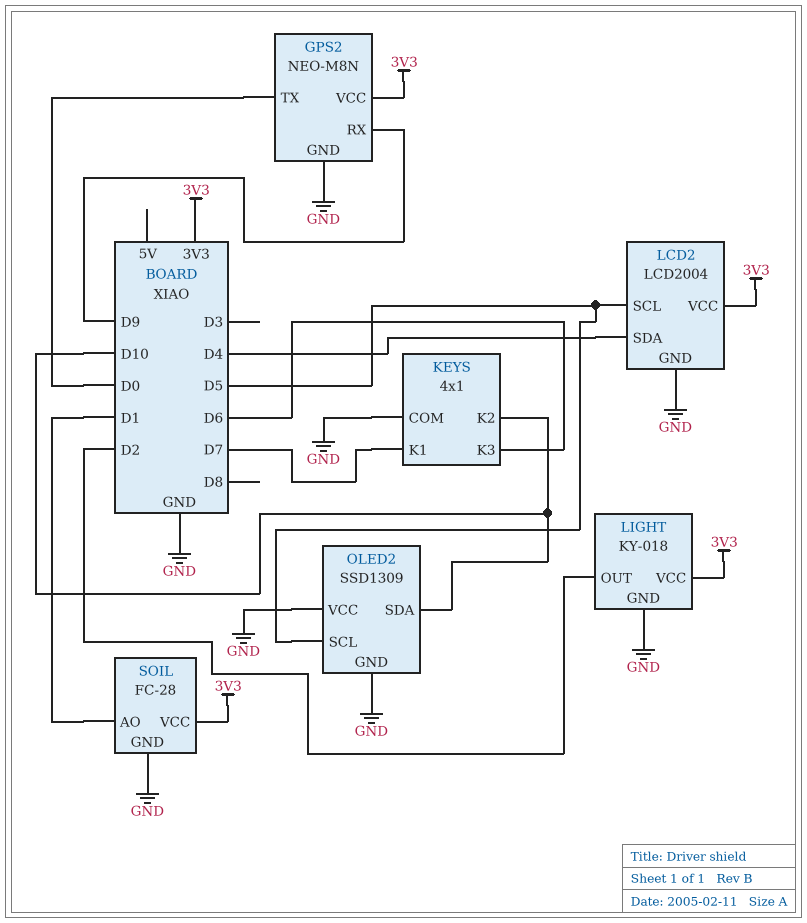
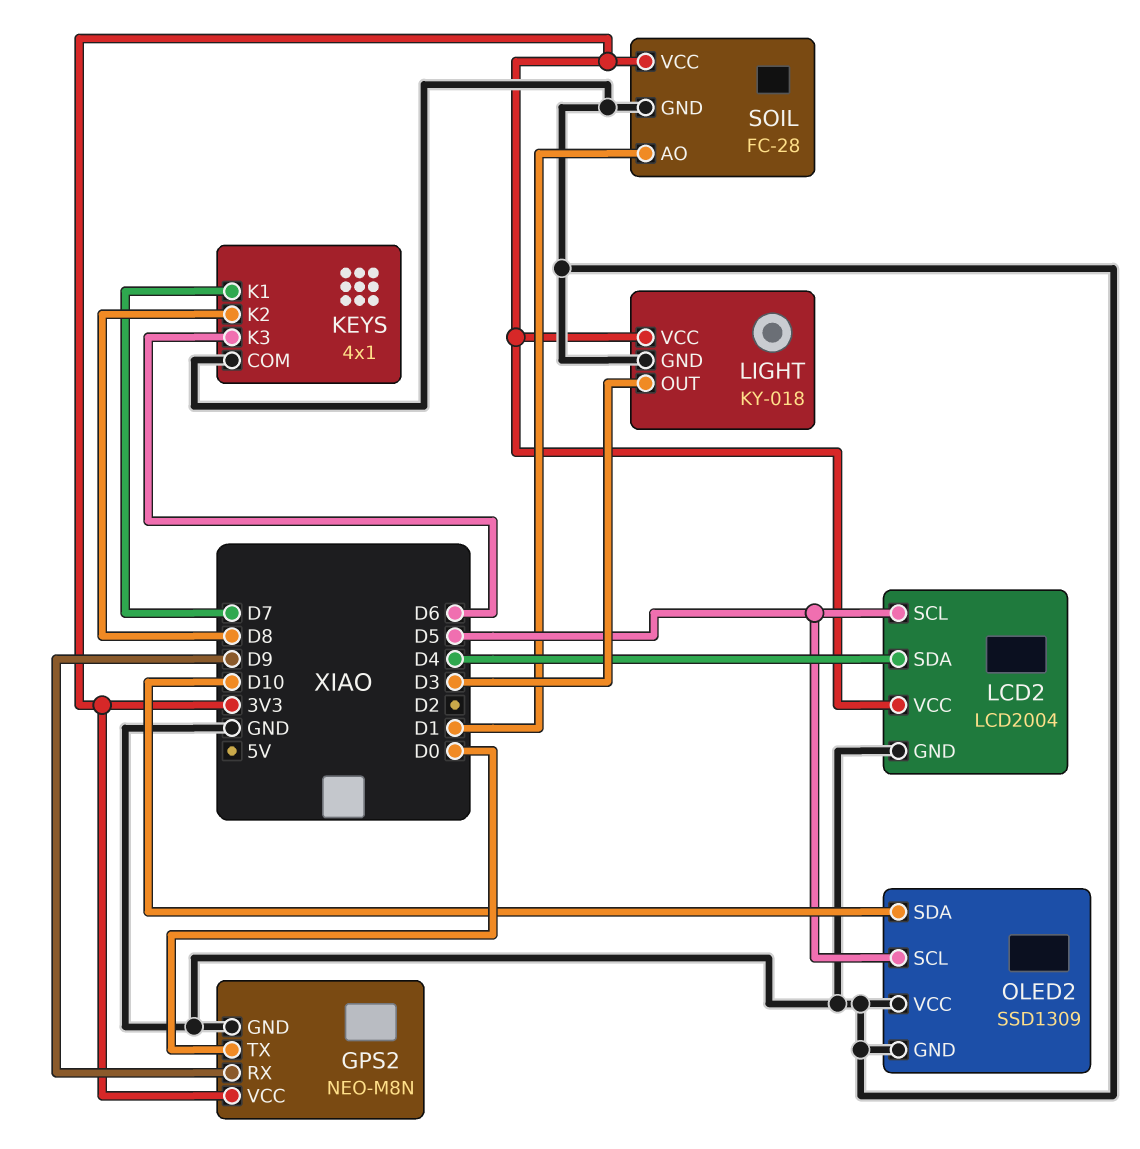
KEYS pin K2: D10 -> D8
LIGHT pin OUT: D2 -> D3

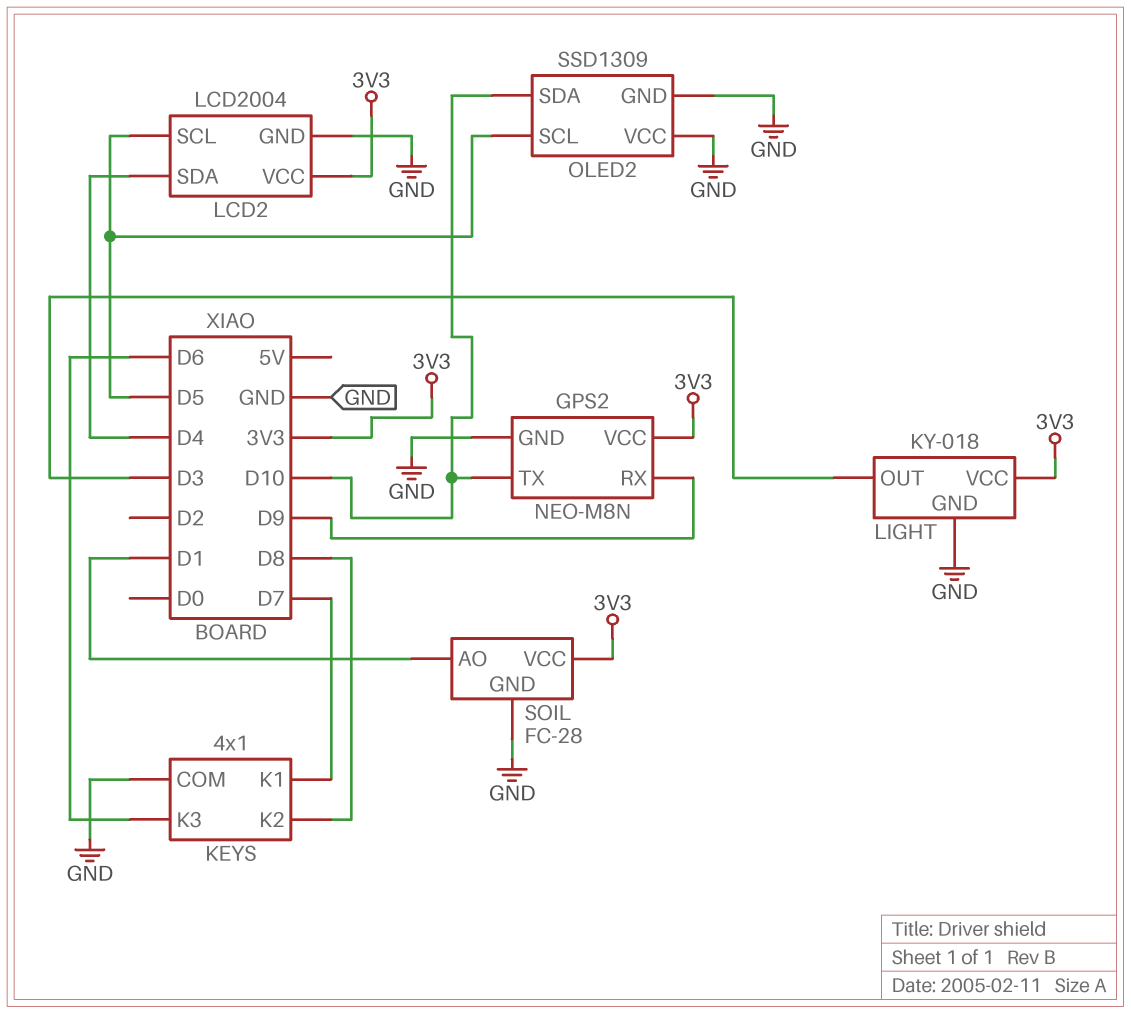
GPS2 pin TX: D0 -> D10

